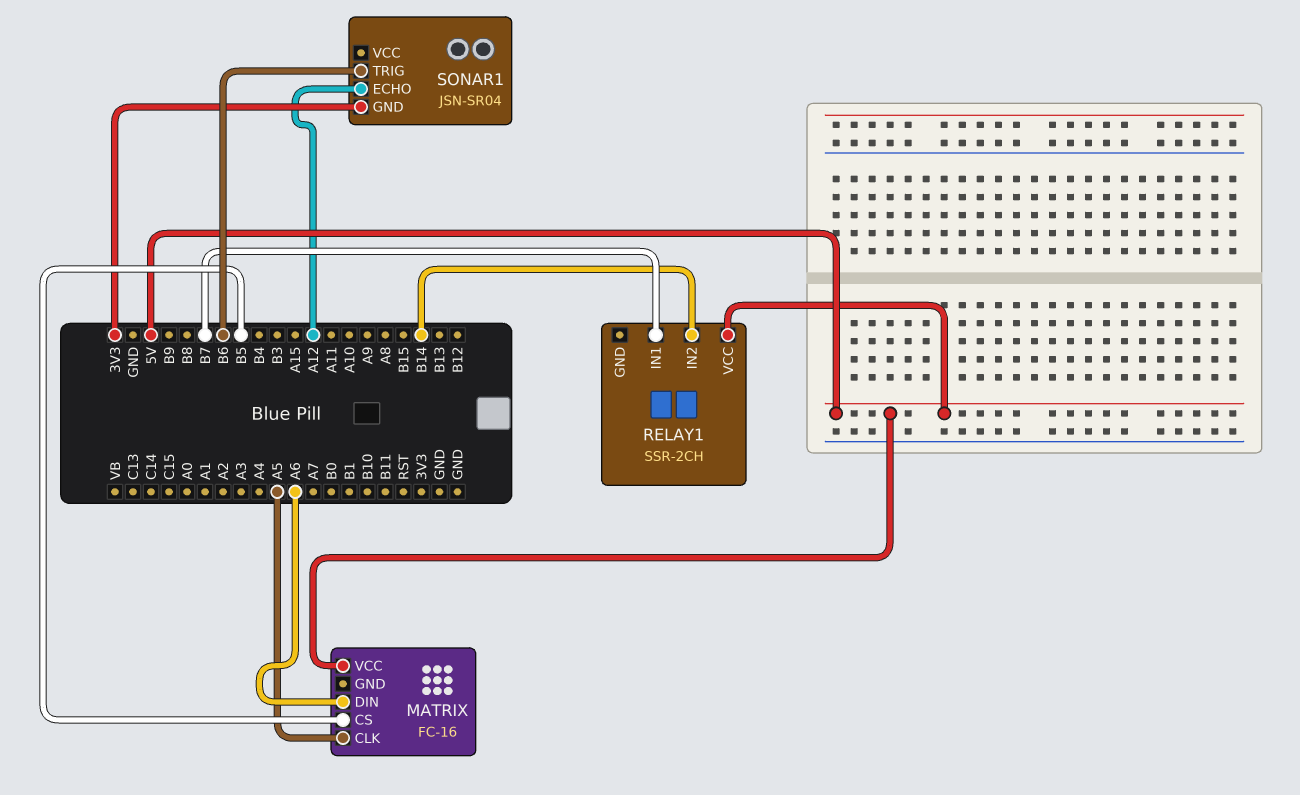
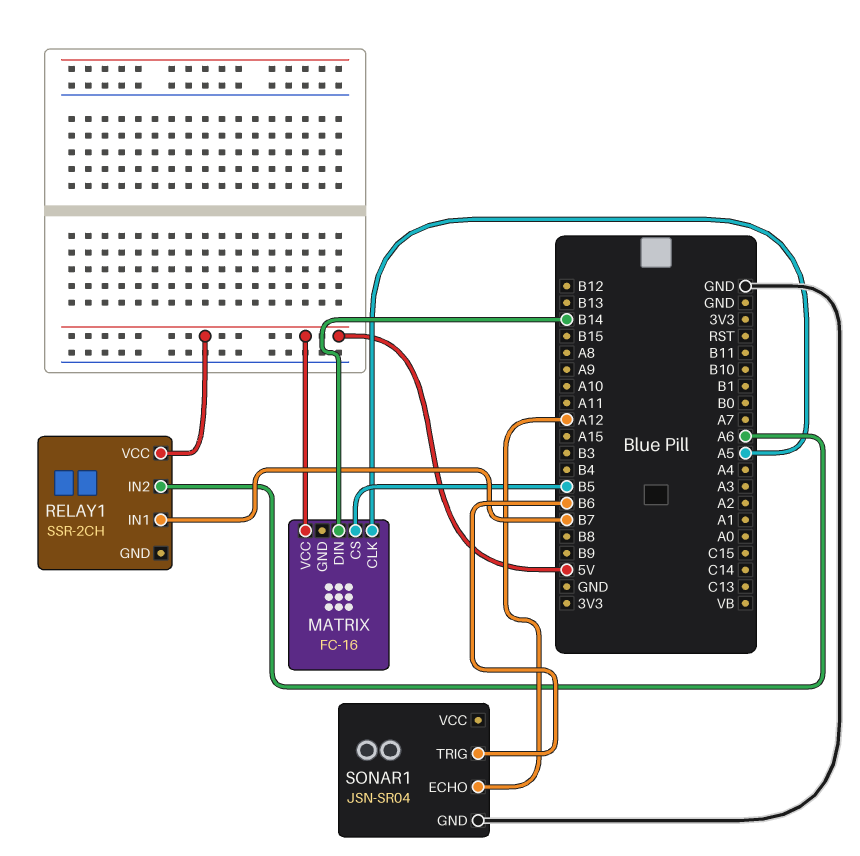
MATRIX pin DIN: A6 -> B14
RELAY1 pin IN2: B14 -> A6
SONAR1 pin GND: 3V3 -> GND

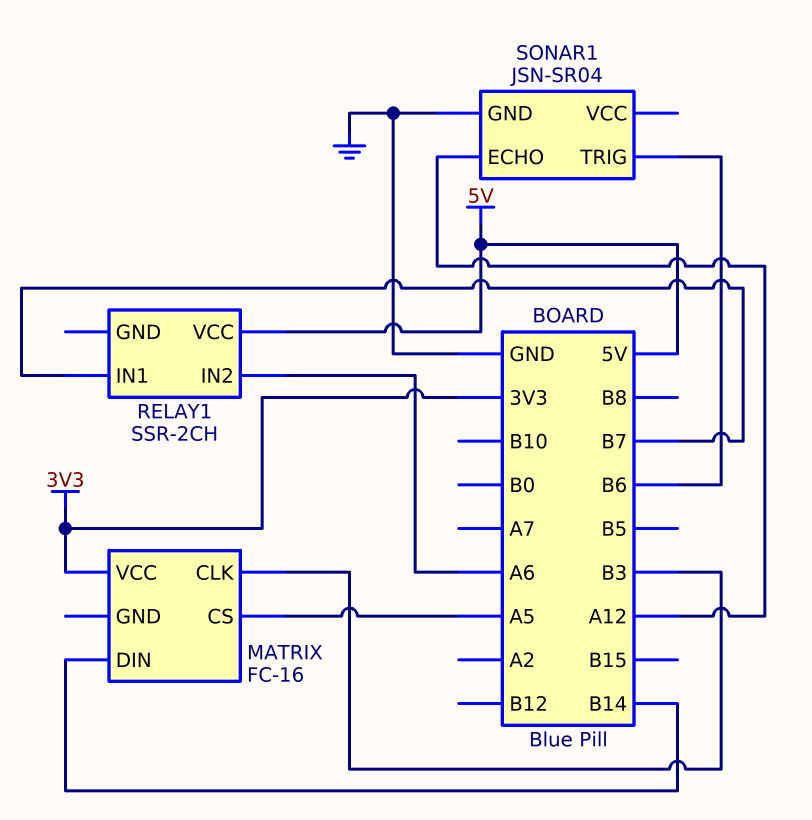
MATRIX pin CLK: A5 -> B3
MATRIX pin CS: B5 -> A5
MATRIX pin VCC: 5V -> 3V3

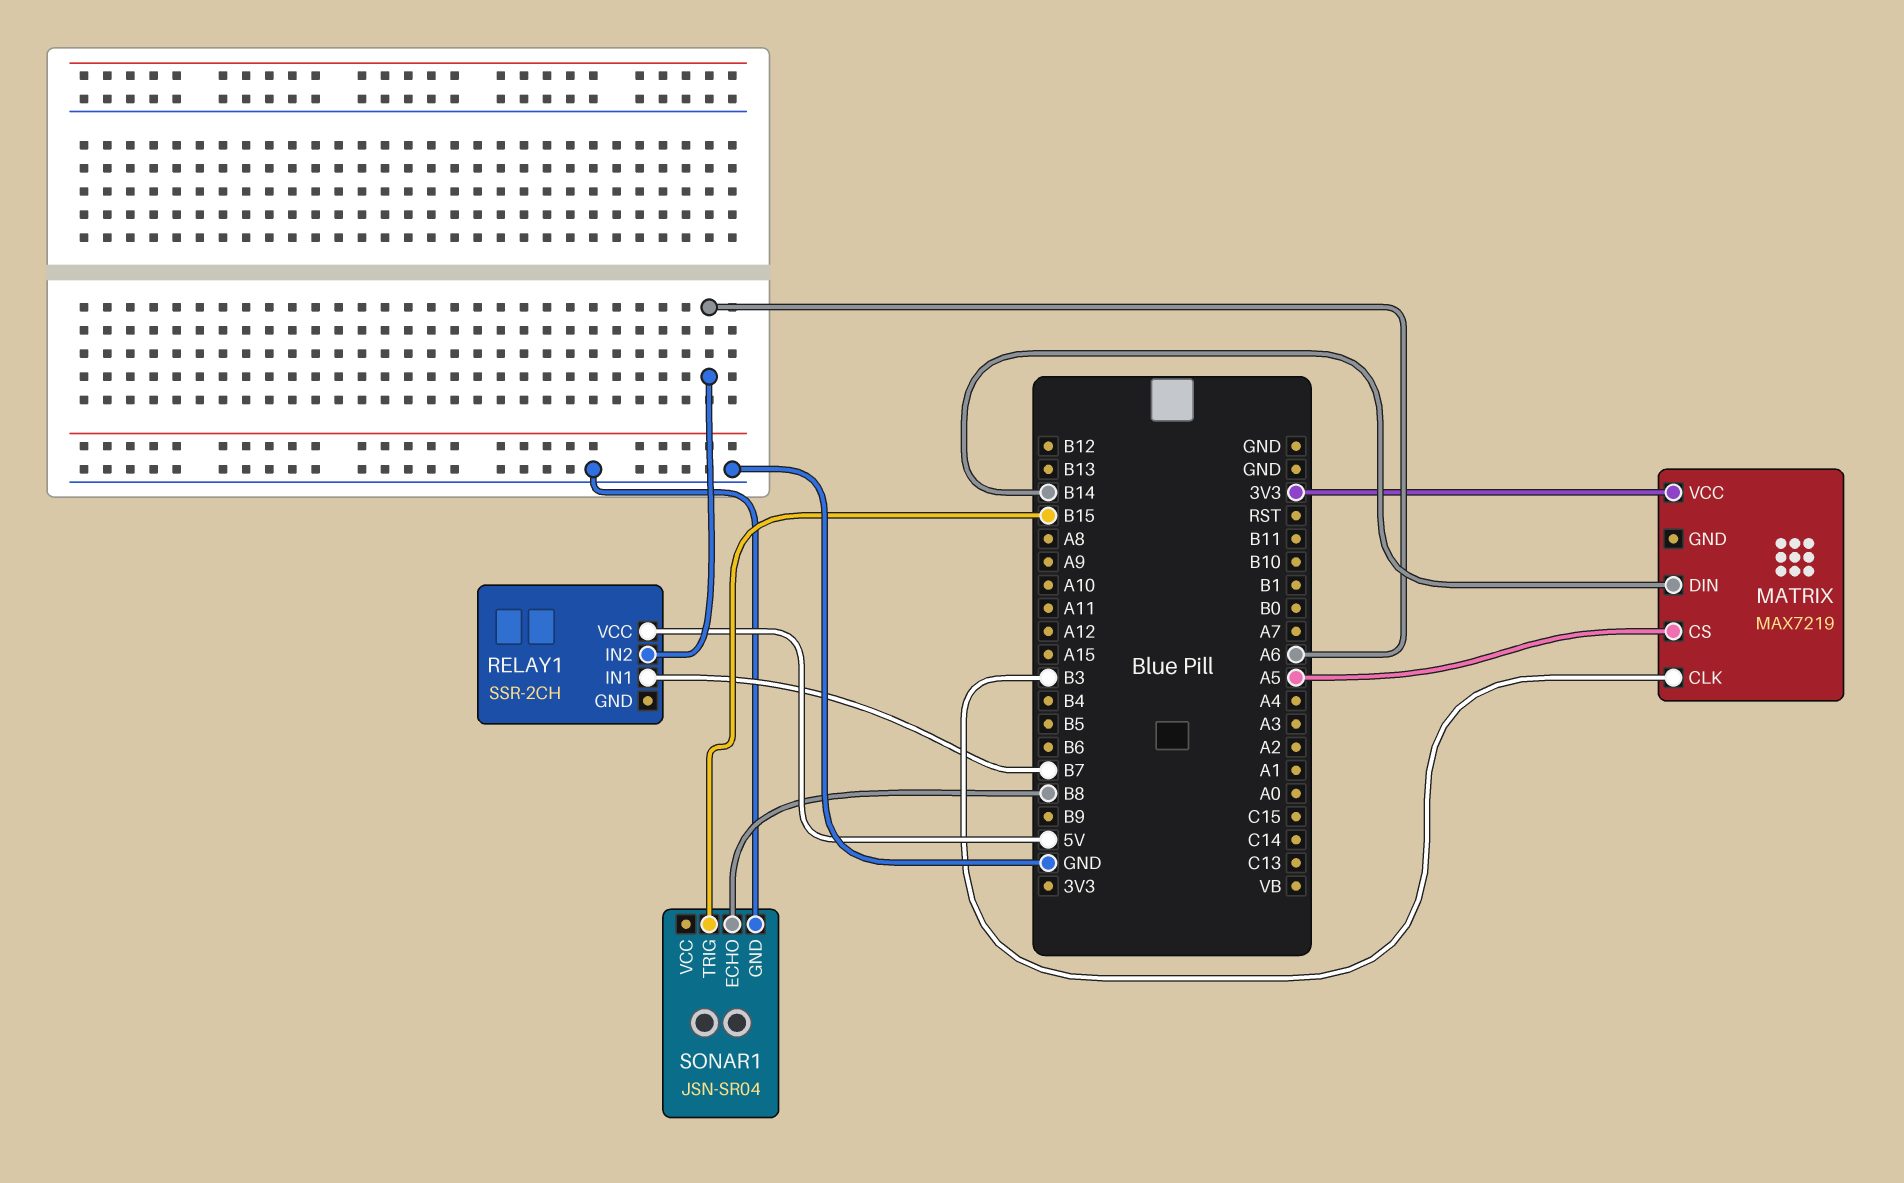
MATRIX: FC-16 -> MAX7219
SONAR1 pin ECHO: A12 -> B8
SONAR1 pin TRIG: B6 -> B15

